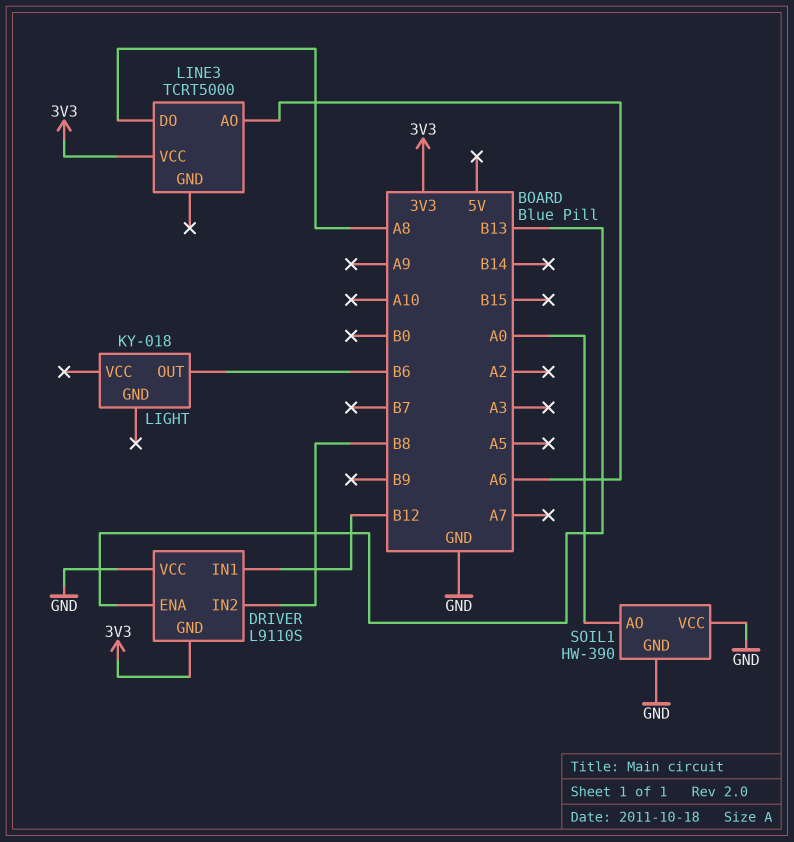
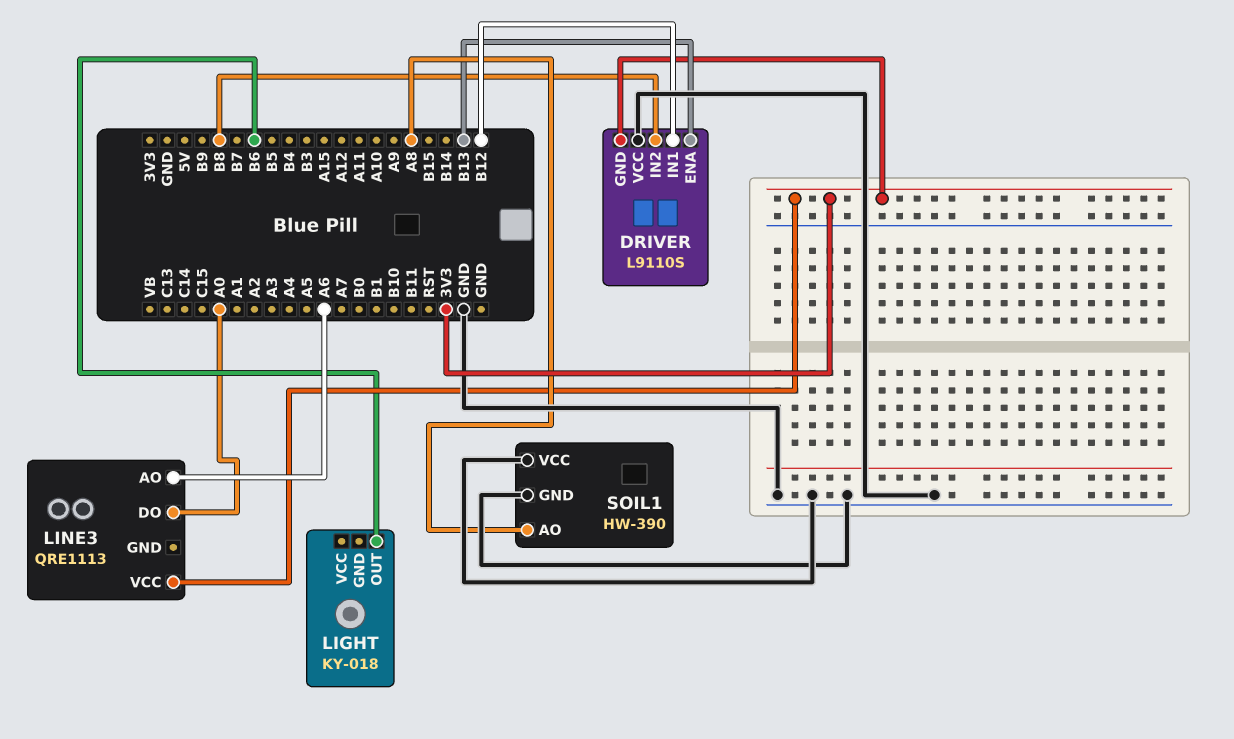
LINE3: TCRT5000 -> QRE1113
LINE3 pin DO: A8 -> A0
SOIL1 pin AO: A0 -> A8

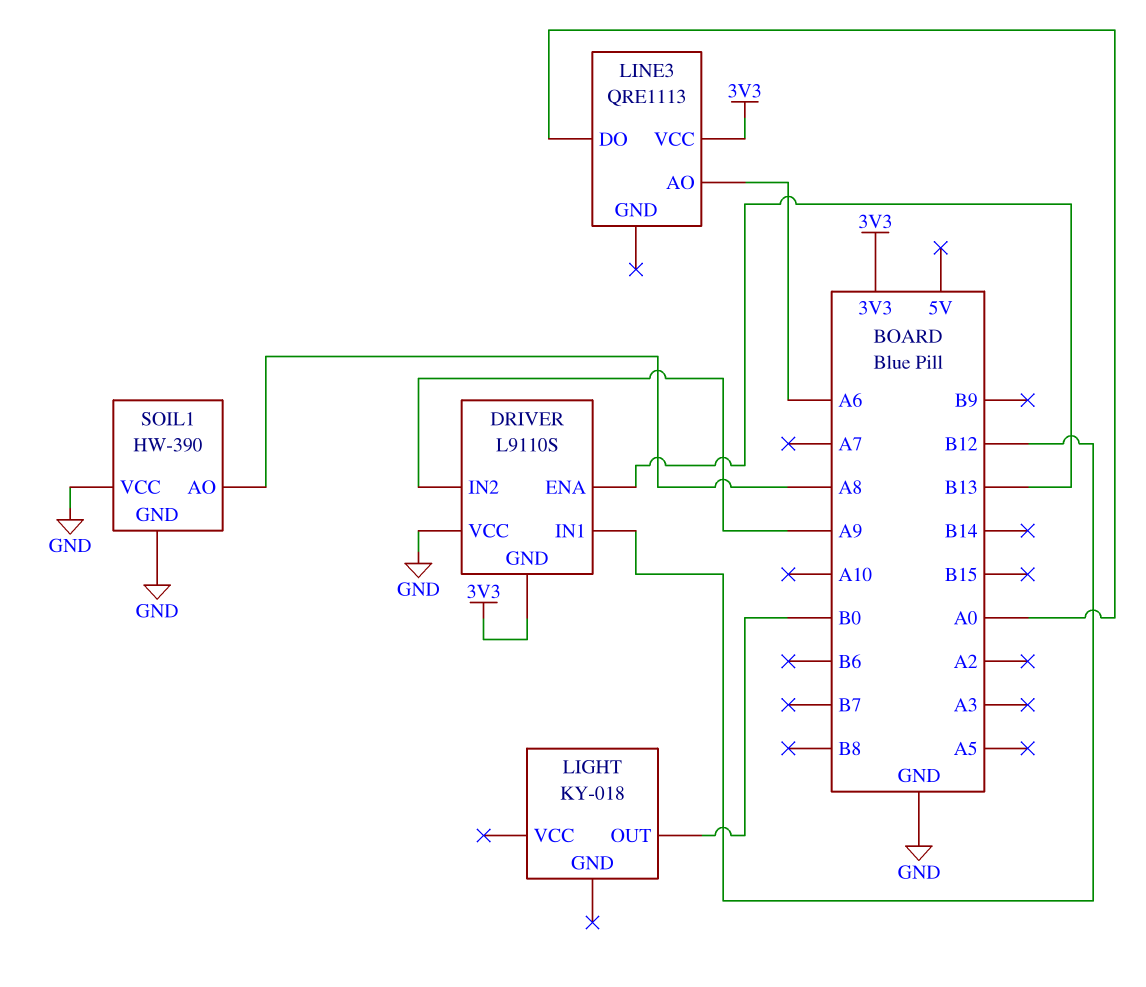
DRIVER pin IN2: B8 -> A9
LIGHT pin OUT: B6 -> B0

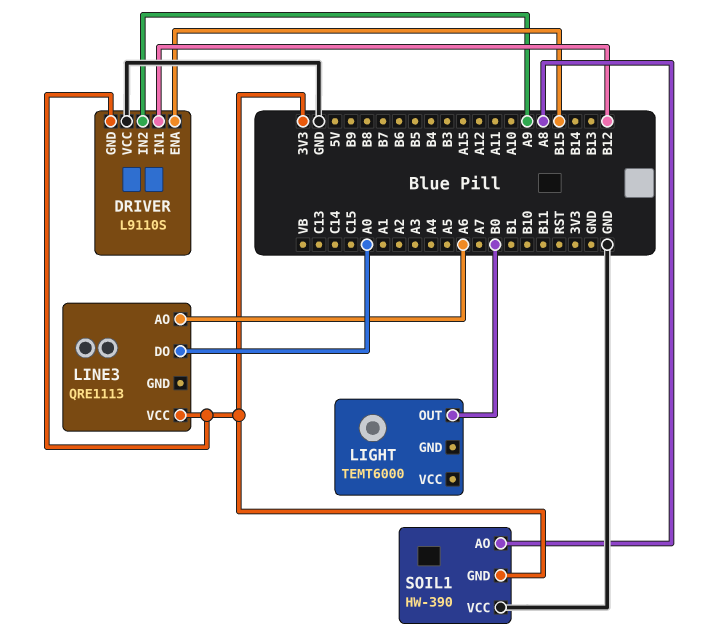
DRIVER pin ENA: B13 -> B15
LIGHT: KY-018 -> TEMT6000
SOIL1 pin GND: GND -> 3V3

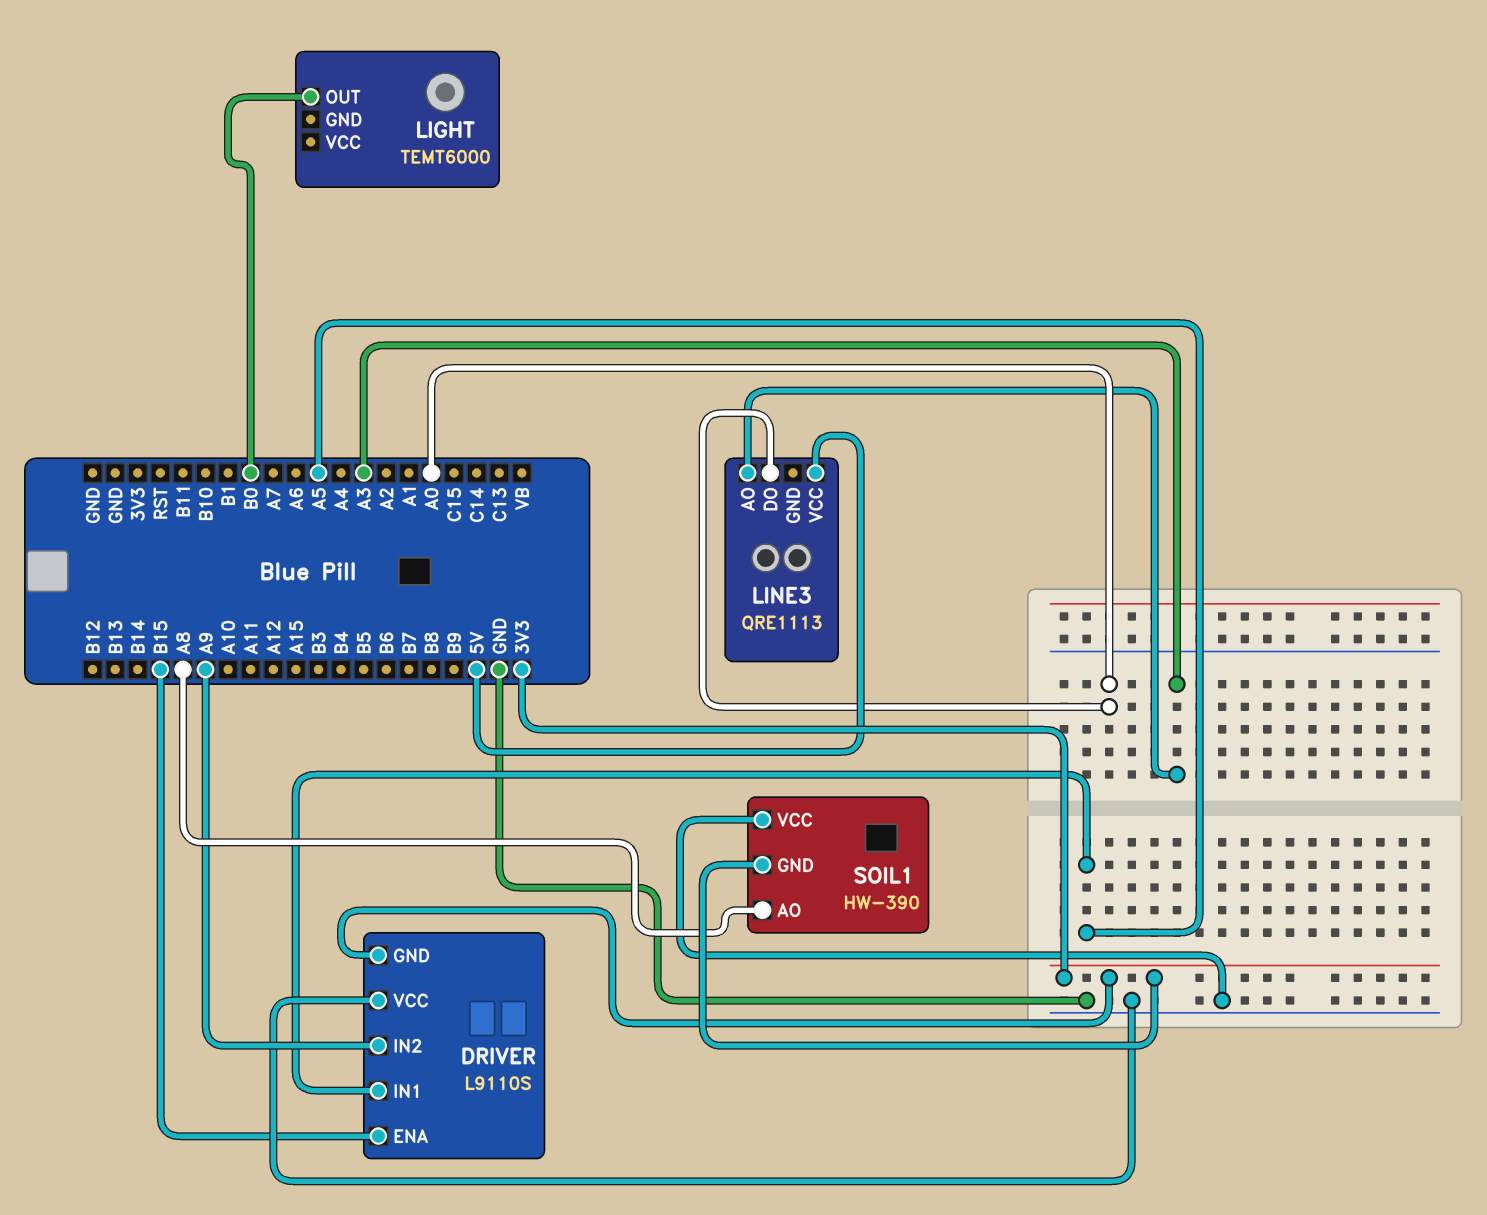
DRIVER pin IN1: B12 -> A5
LINE3 pin AO: A6 -> A3
LINE3 pin VCC: 3V3 -> 5V

